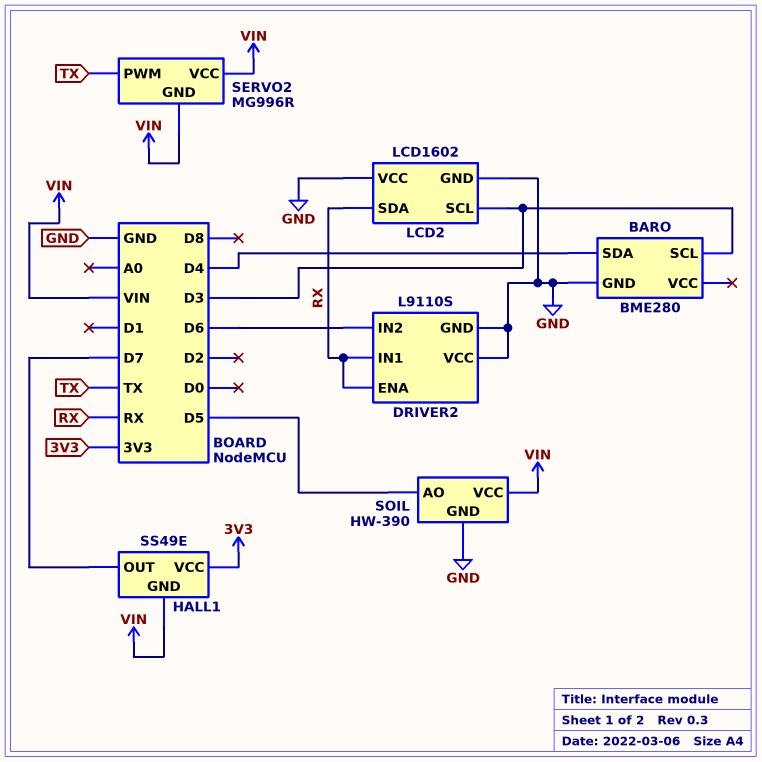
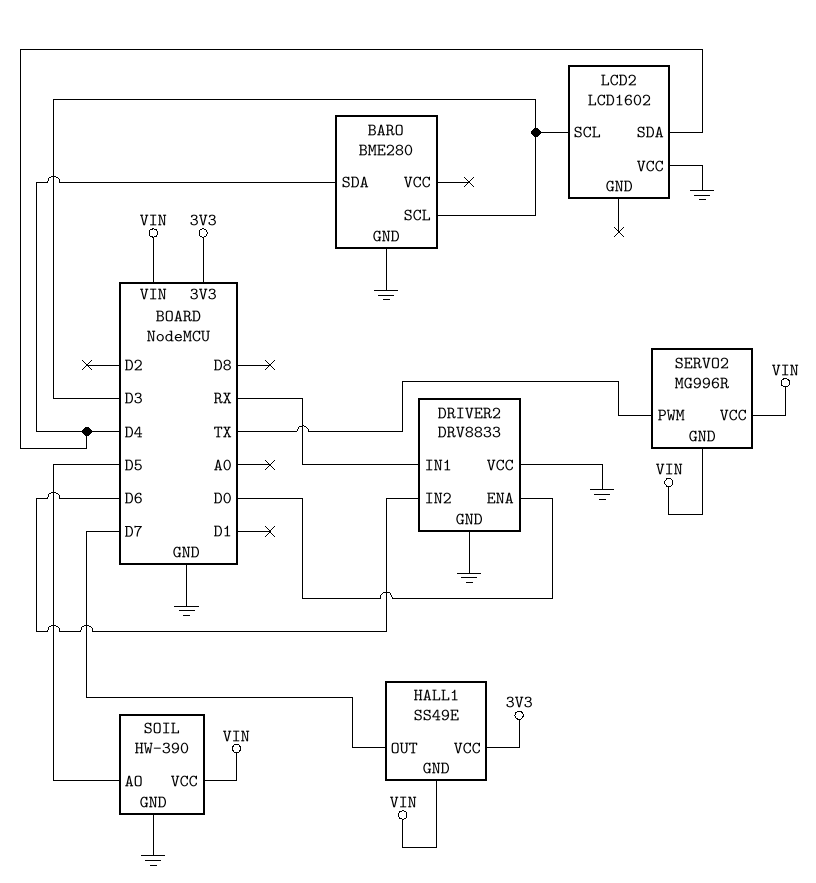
DRIVER2: L9110S -> DRV8833
DRIVER2 pin ENA: RX -> D0
LCD2 pin GND: GND -> none
LCD2 pin SDA: RX -> D4

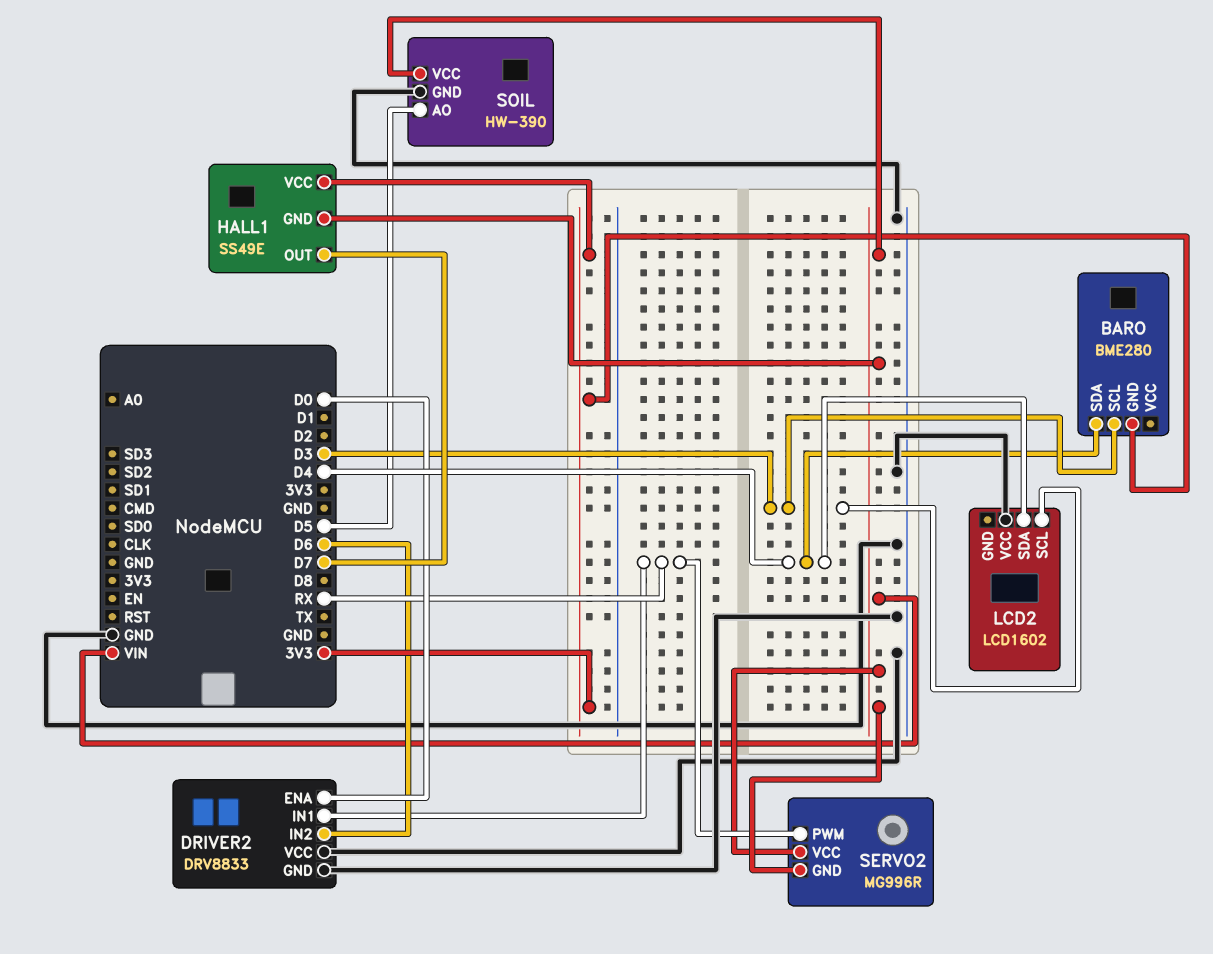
BARO pin GND: GND -> 3V3
SERVO2 pin PWM: TX -> RX

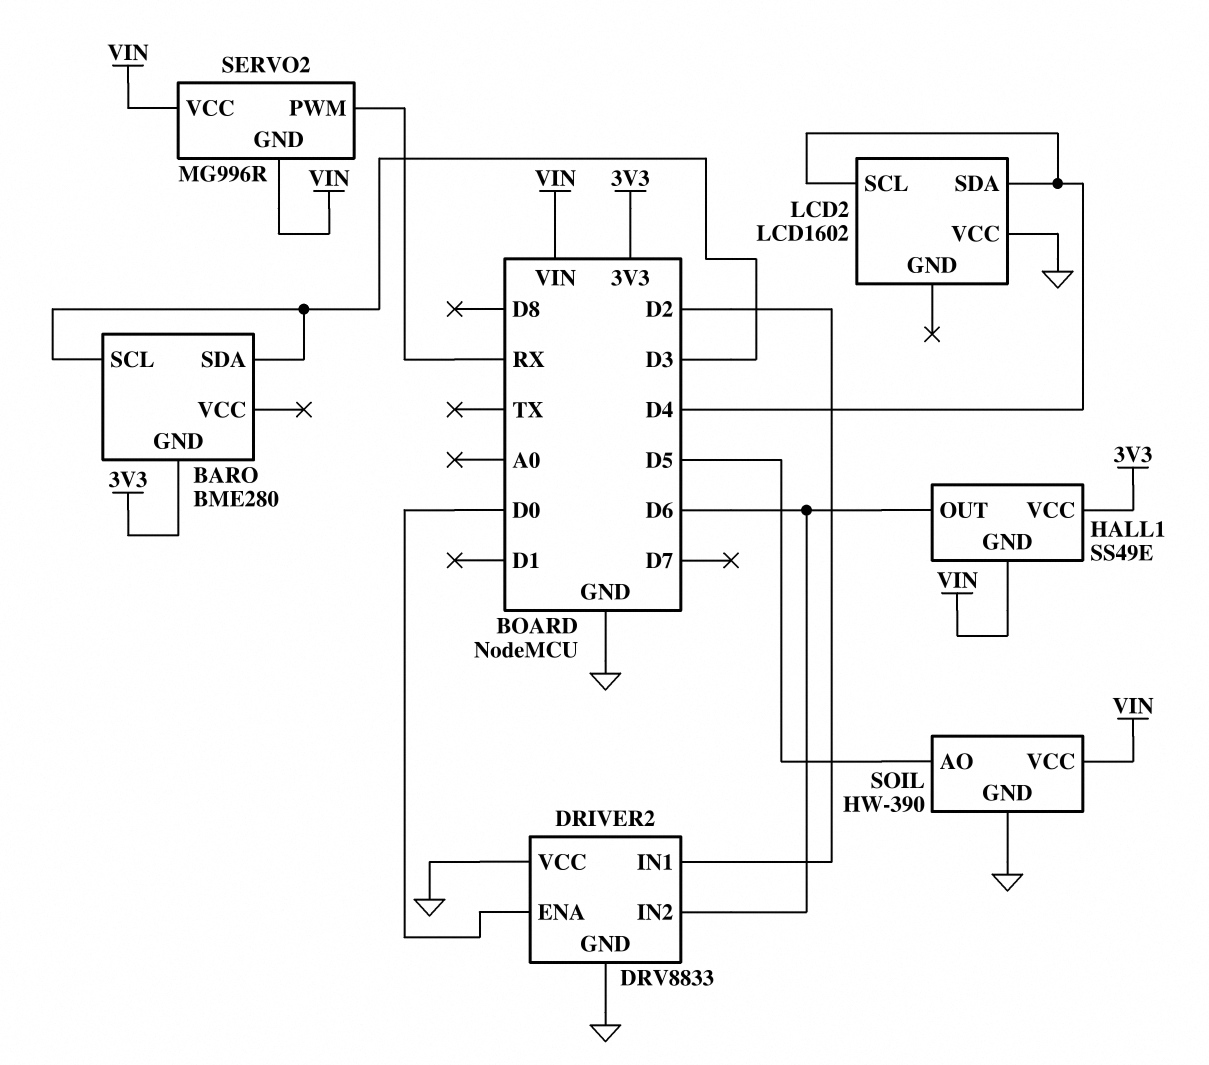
BARO pin SDA: D4 -> D3
DRIVER2 pin IN1: RX -> D2
HALL1 pin OUT: D7 -> D6
LCD2 pin SCL: D3 -> D4

